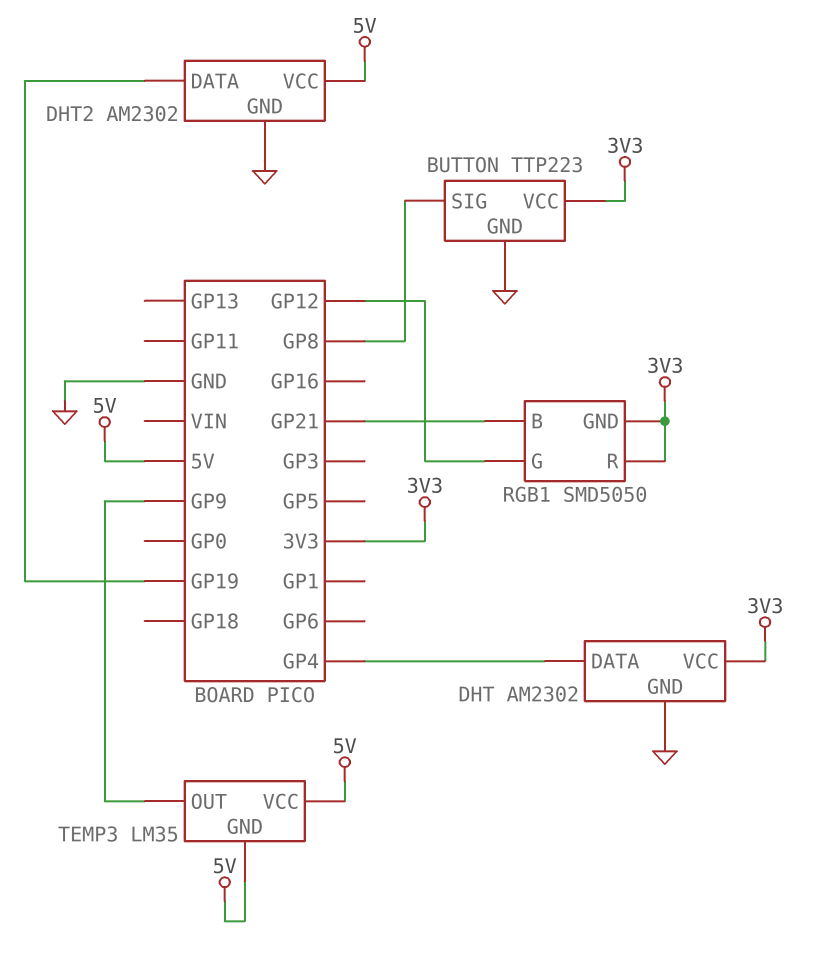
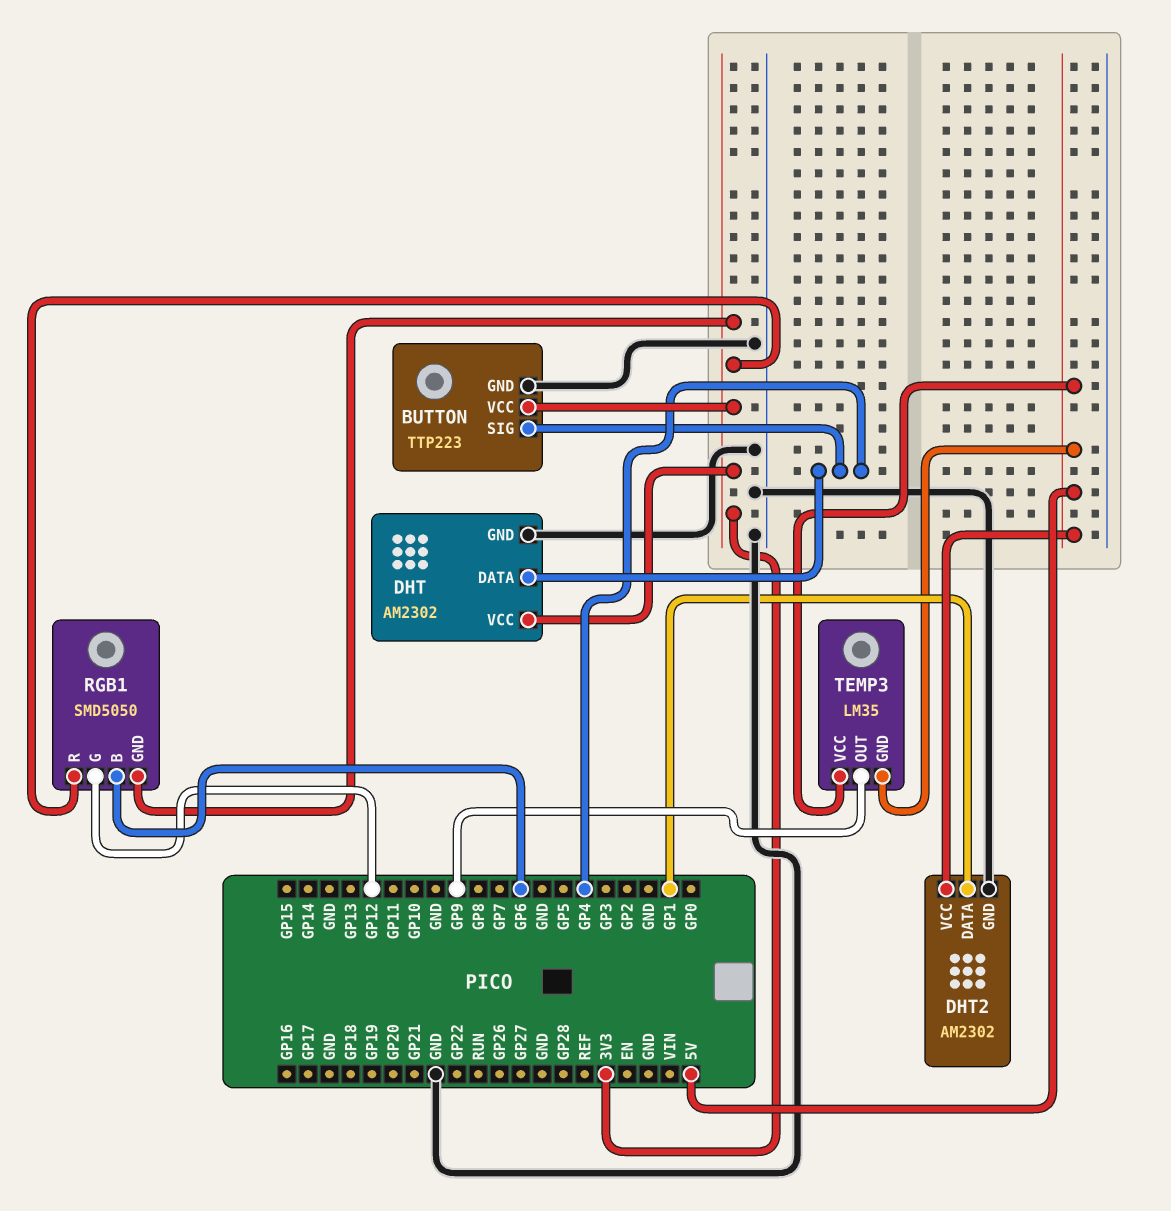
BUTTON pin SIG: GP8 -> GP4
DHT2 pin DATA: GP19 -> GP1
RGB1 pin B: GP21 -> GP6

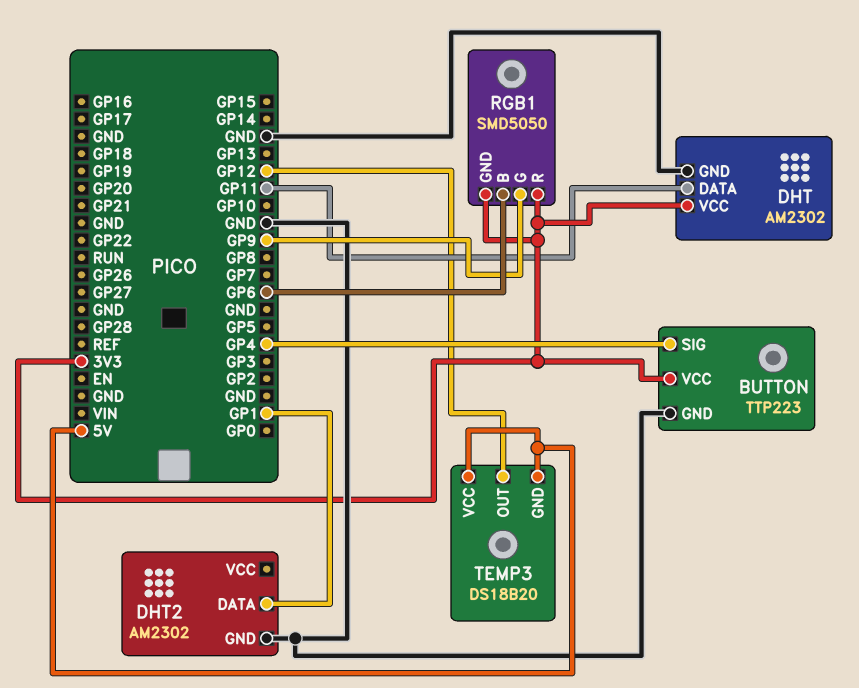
DHT pin DATA: GP4 -> GP11
DHT2 pin VCC: 5V -> none
RGB1 pin G: GP12 -> GP9
TEMP3: LM35 -> DS18B20
TEMP3 pin OUT: GP9 -> GP12

